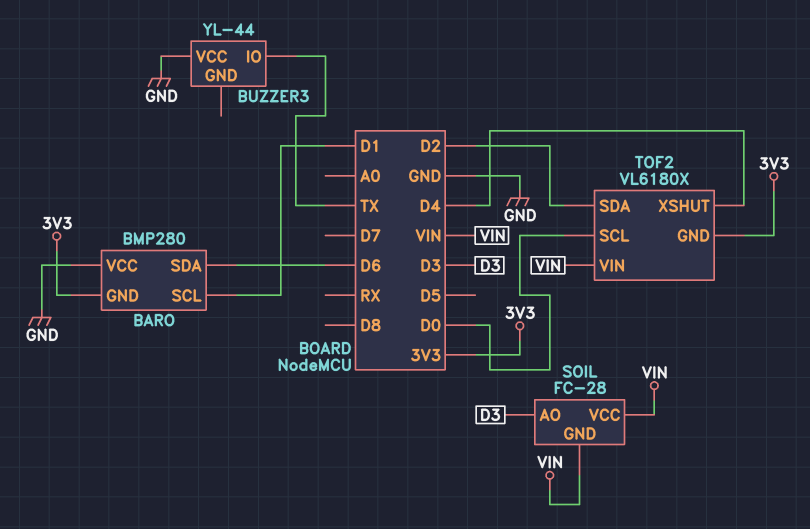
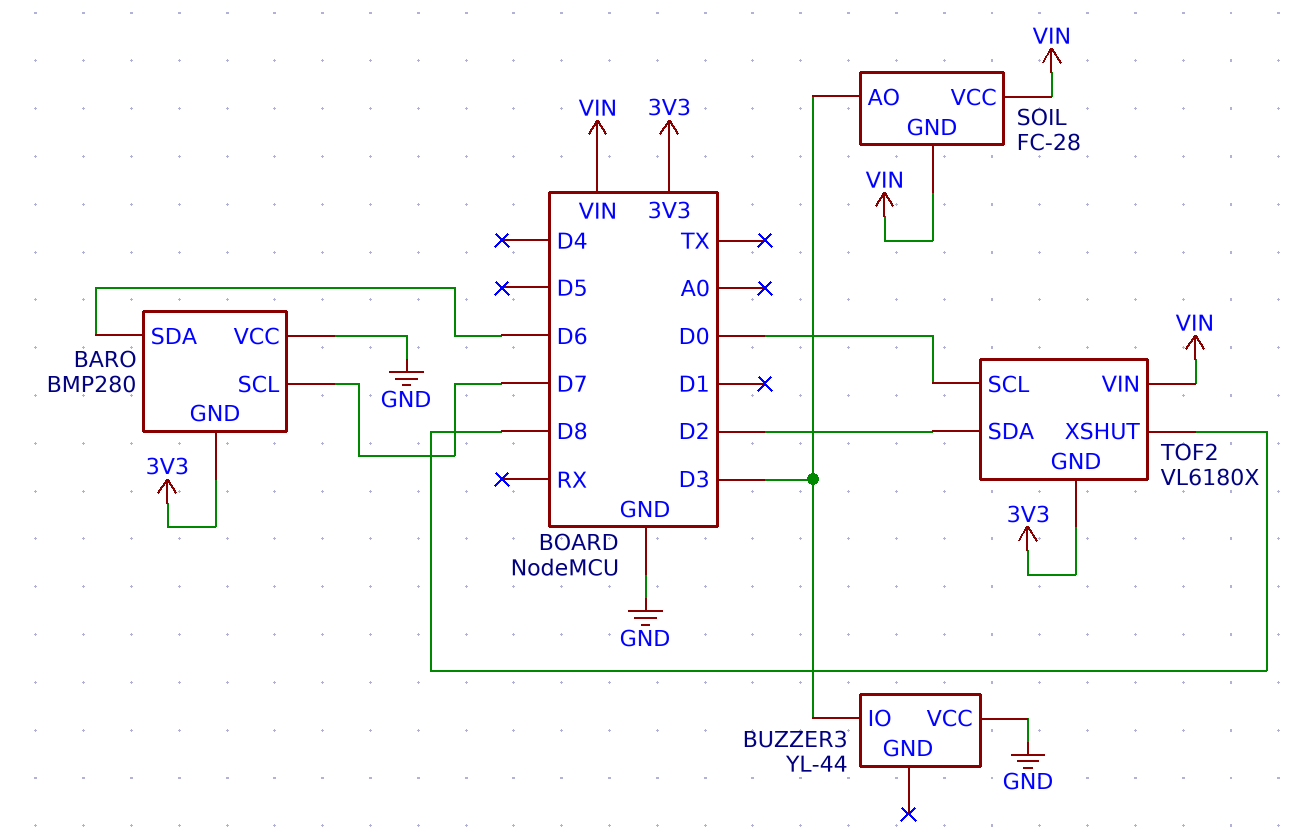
BARO pin SCL: D1 -> D7
BUZZER3 pin IO: TX -> D3
TOF2 pin XSHUT: D4 -> D8

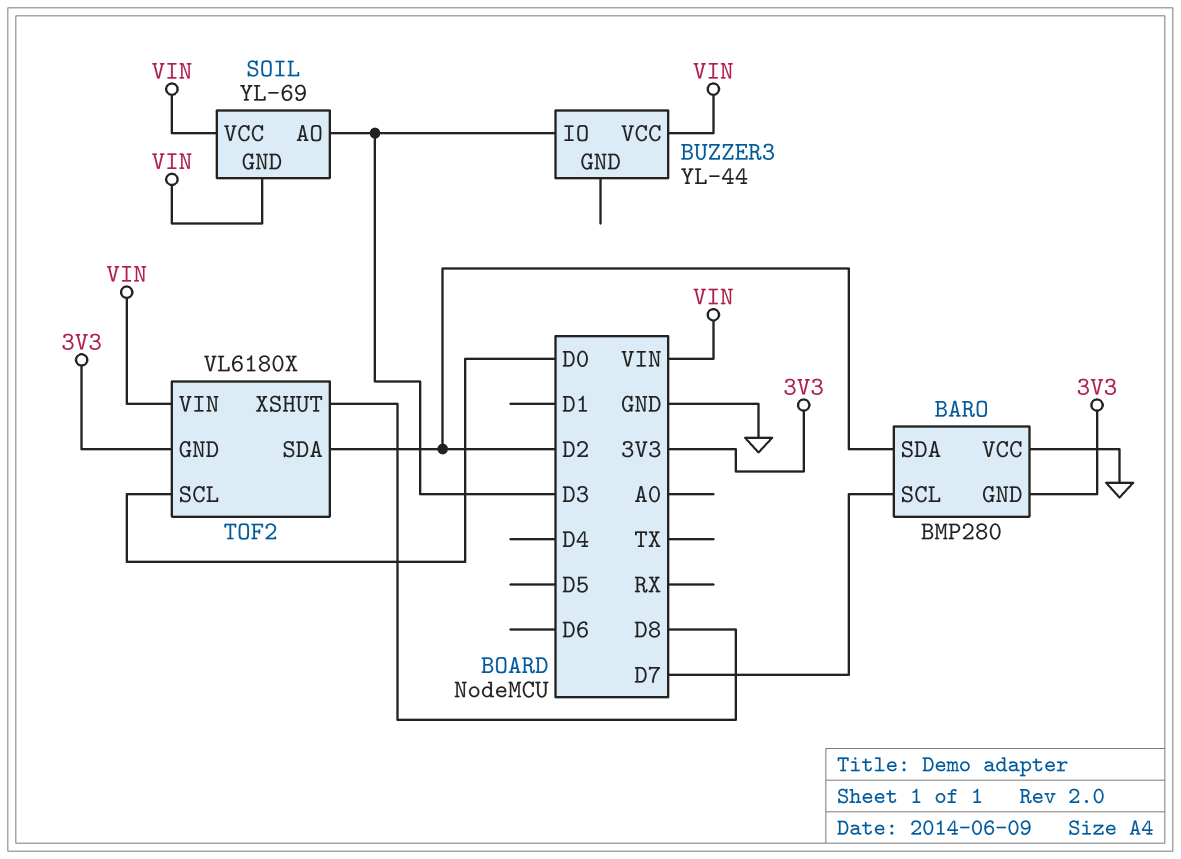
BARO pin SDA: D6 -> D2
BUZZER3 pin VCC: GND -> VIN
SOIL: FC-28 -> YL-69

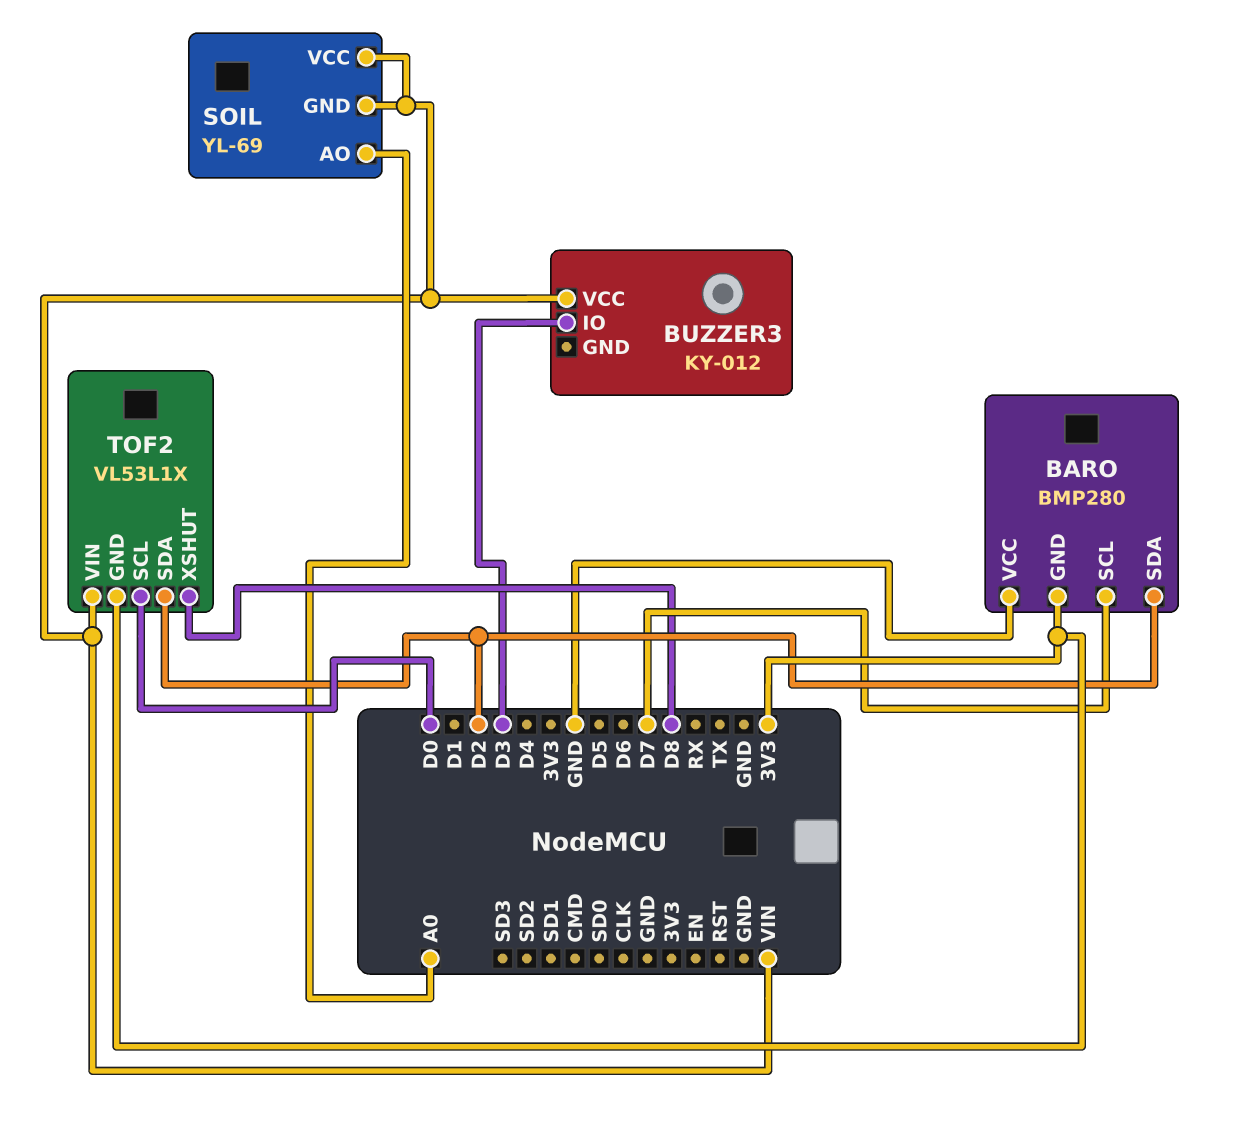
BUZZER3: YL-44 -> KY-012
SOIL pin AO: D3 -> A0
TOF2: VL6180X -> VL53L1X

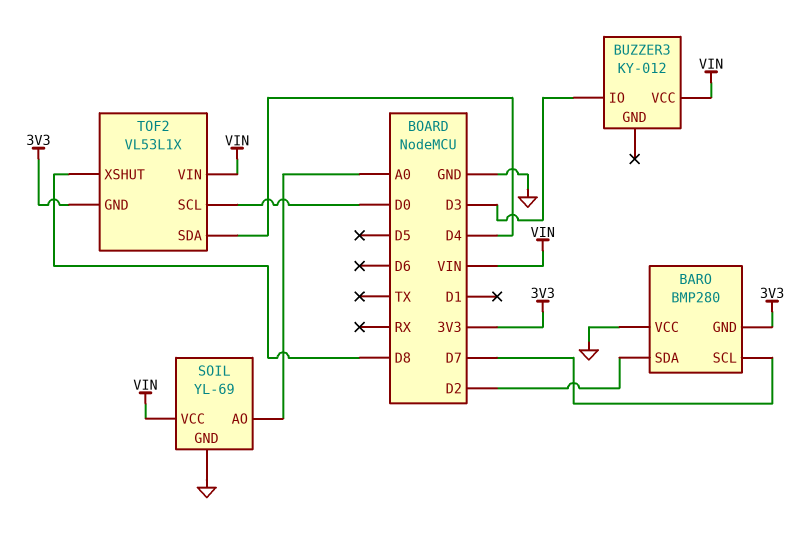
SOIL pin GND: VIN -> GND
TOF2 pin SDA: D2 -> D4

